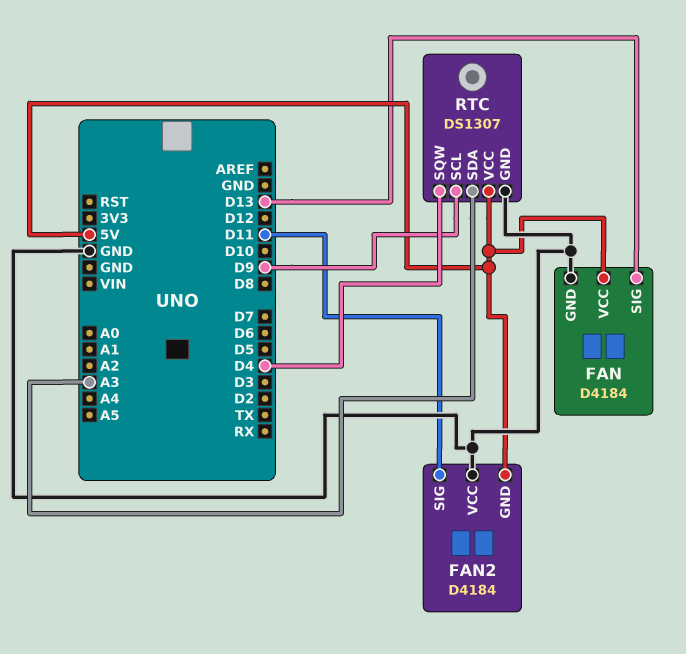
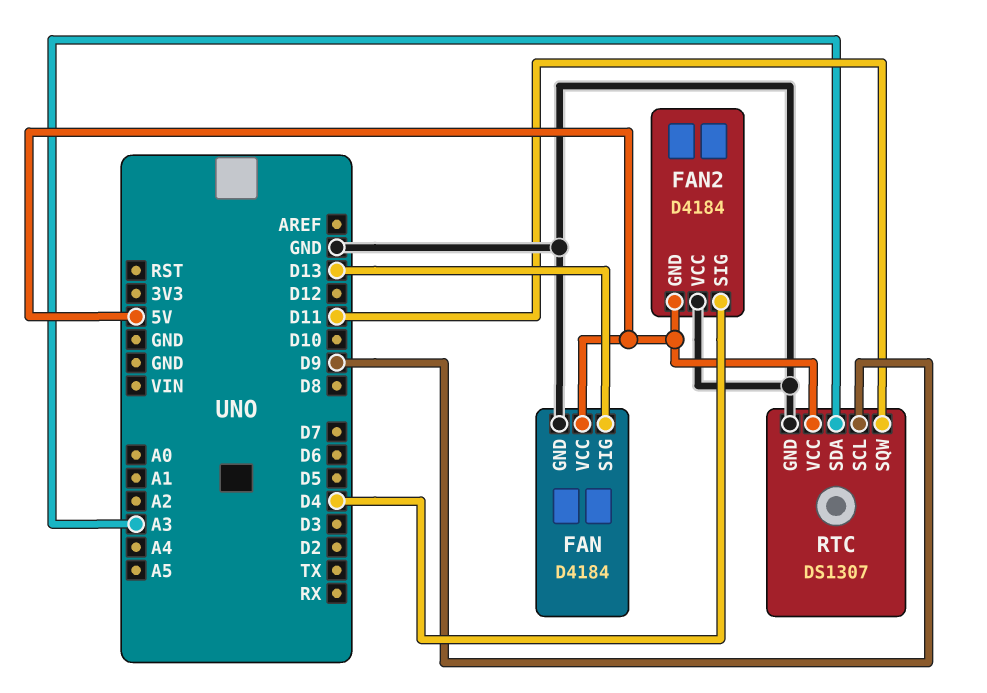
FAN2 pin SIG: D11 -> D4
RTC pin SQW: D4 -> D11

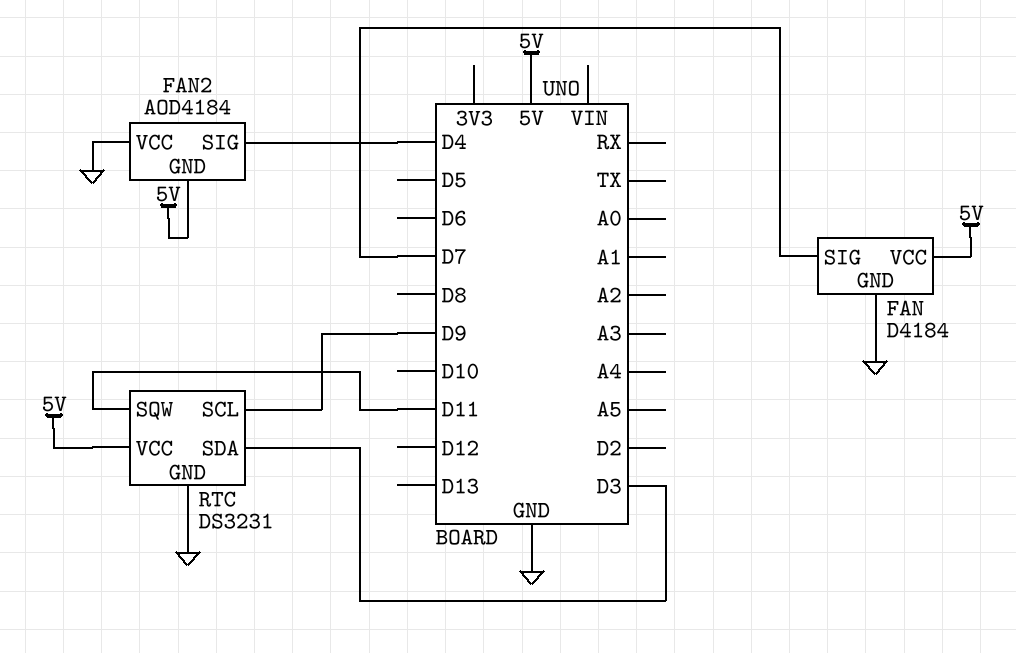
FAN pin SIG: D13 -> D7
FAN2: D4184 -> AOD4184
RTC: DS1307 -> DS3231
RTC pin SDA: A3 -> D3

